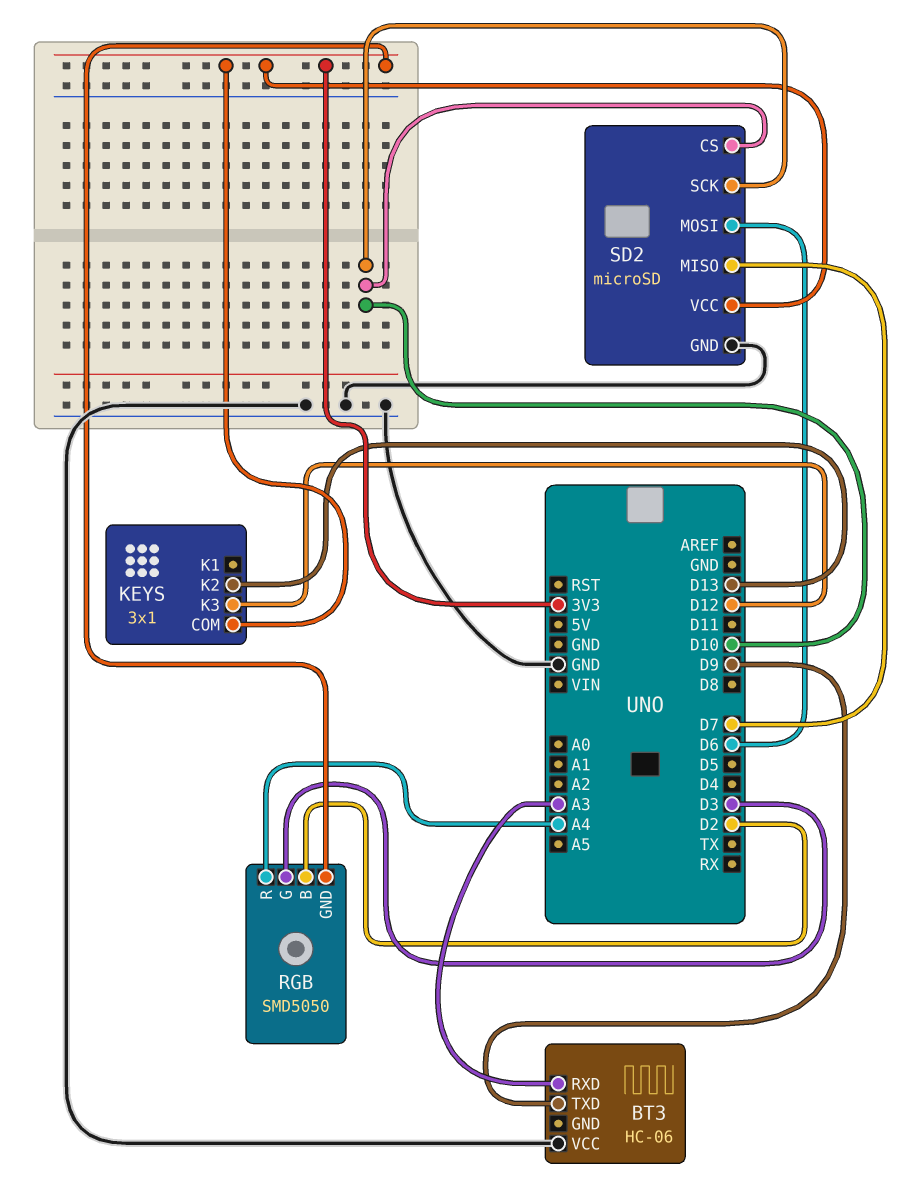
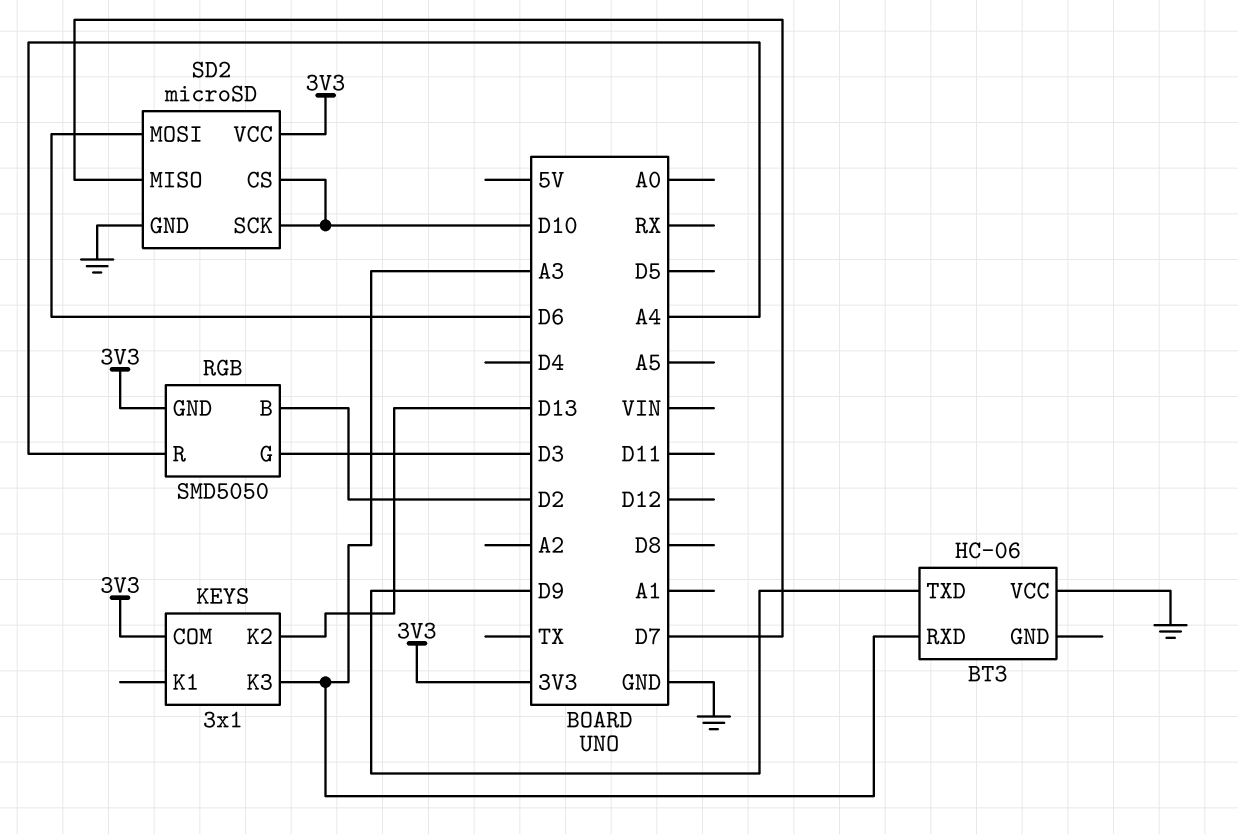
KEYS pin K3: D12 -> A3

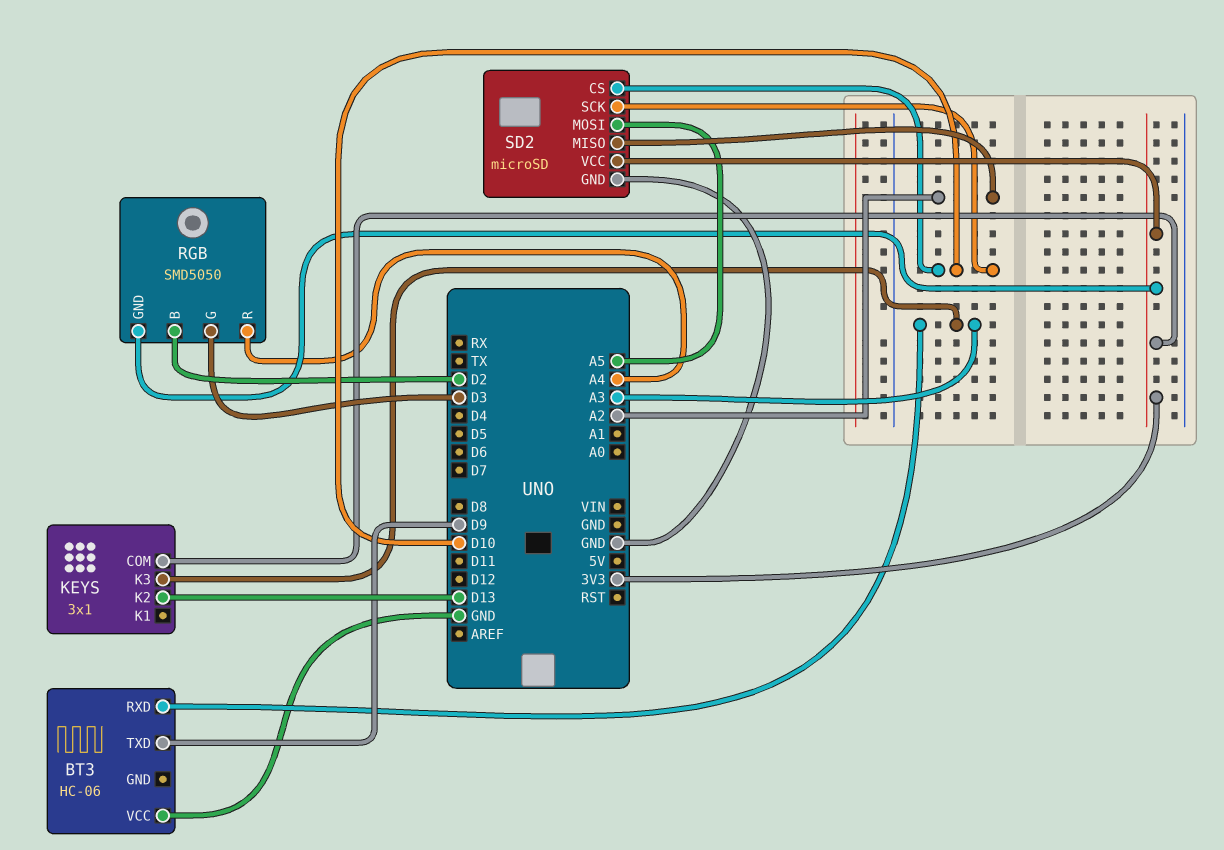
SD2 pin MISO: D7 -> A2
SD2 pin MOSI: D6 -> A5

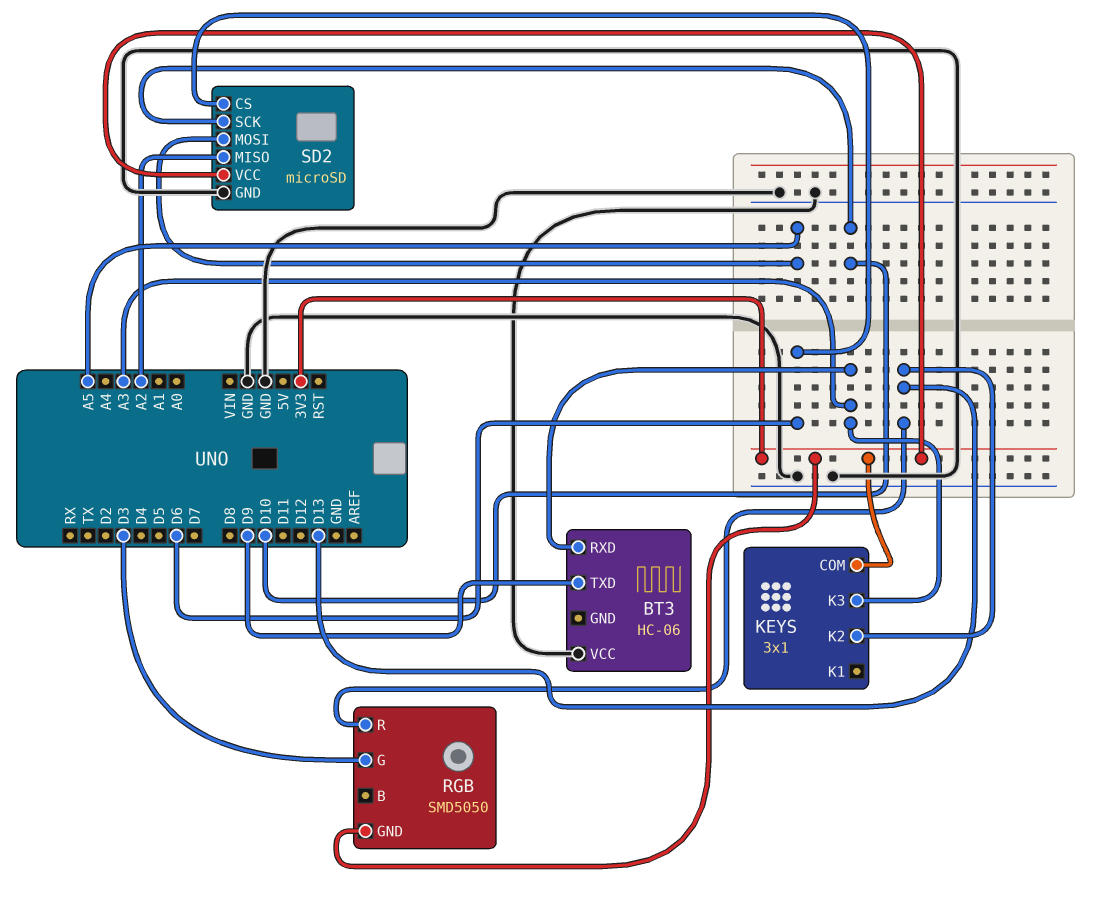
RGB pin B: D2 -> none
RGB pin R: A4 -> D13
SD2 pin CS: D10 -> D6

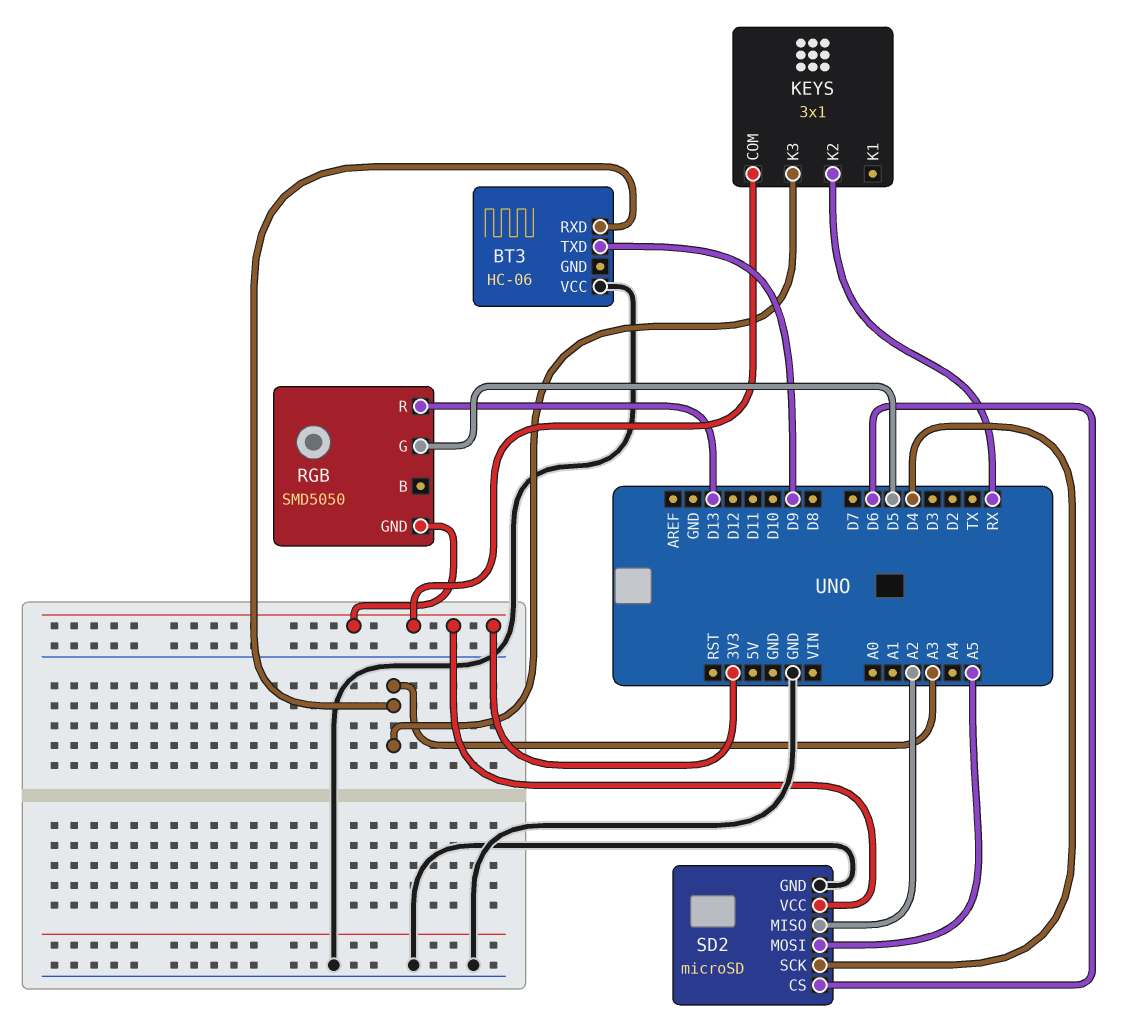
KEYS pin K2: D13 -> RX
RGB pin G: D3 -> D5
SD2 pin SCK: D10 -> D4

